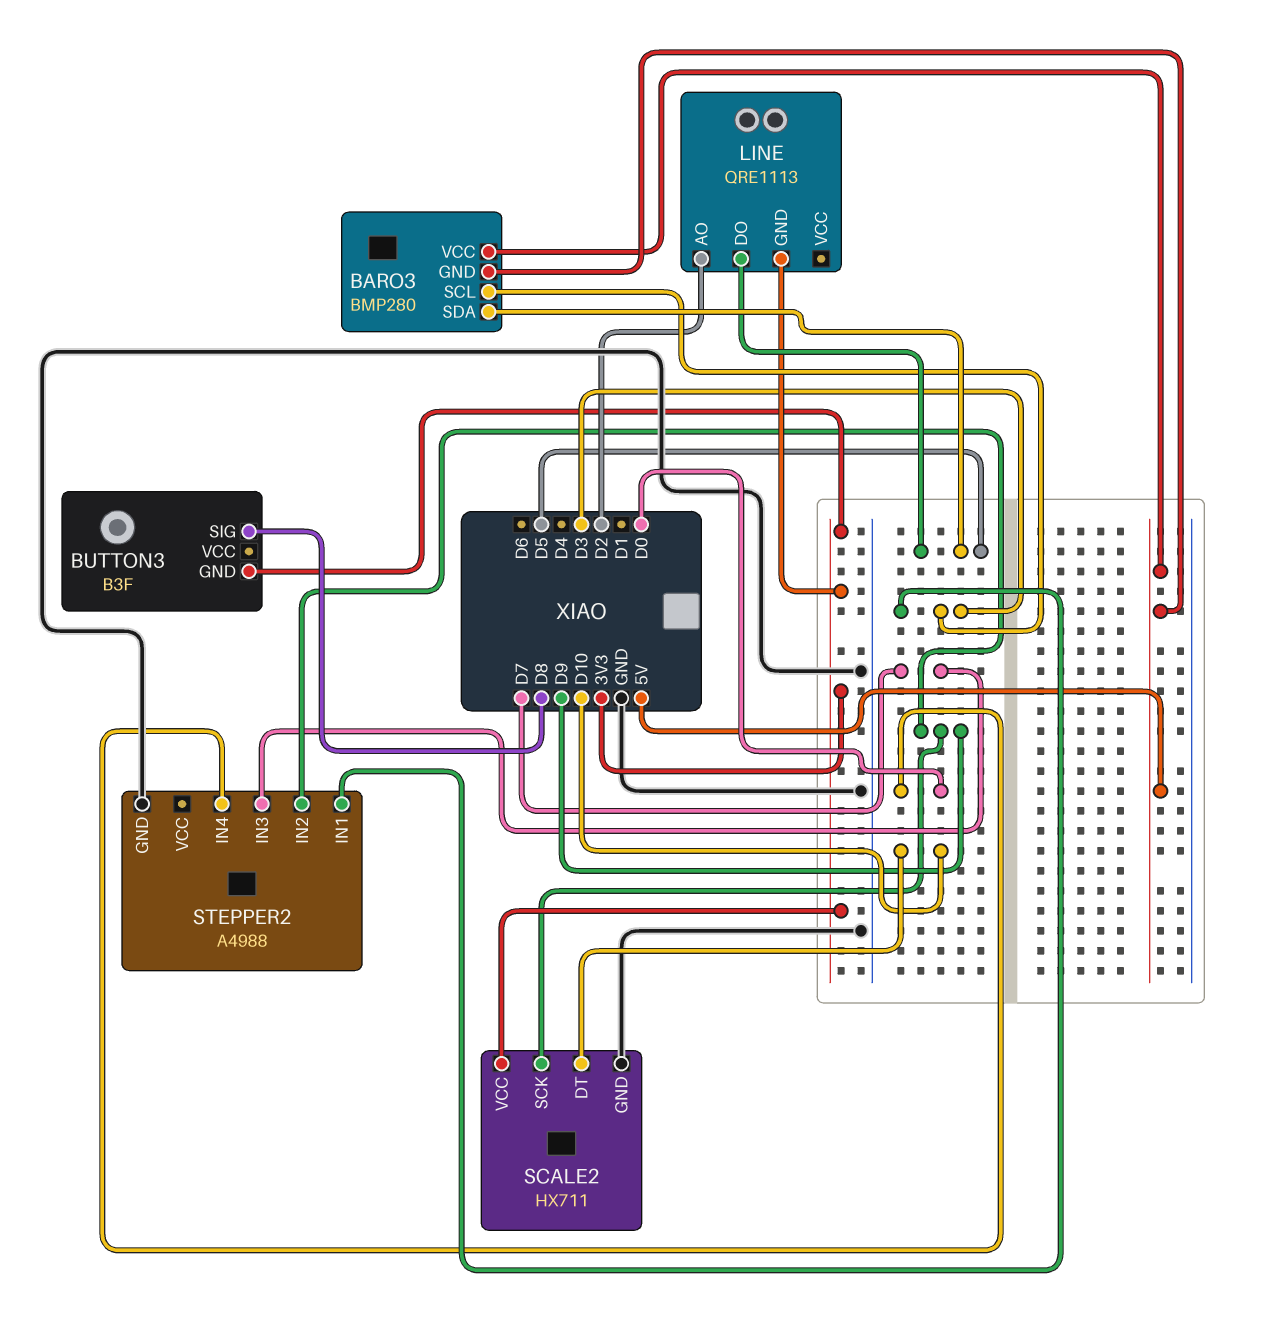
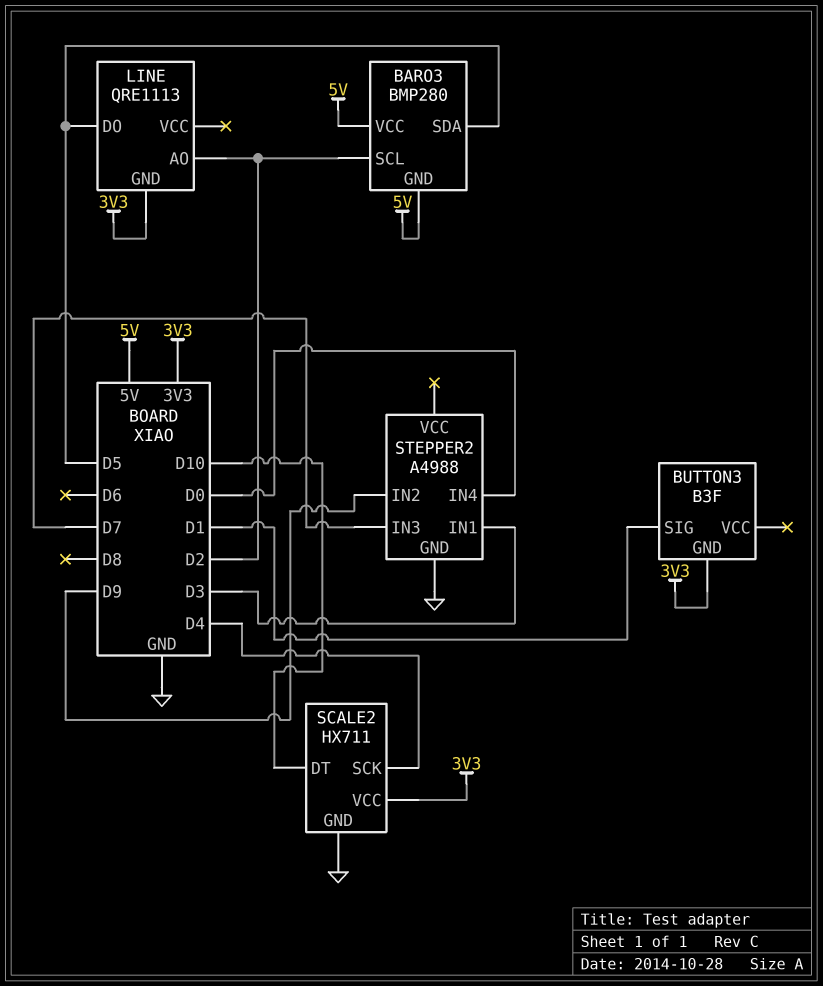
BARO3 pin SCL: D3 -> D2
BUTTON3 pin SIG: D8 -> D1
SCALE2 pin SCK: D9 -> D4

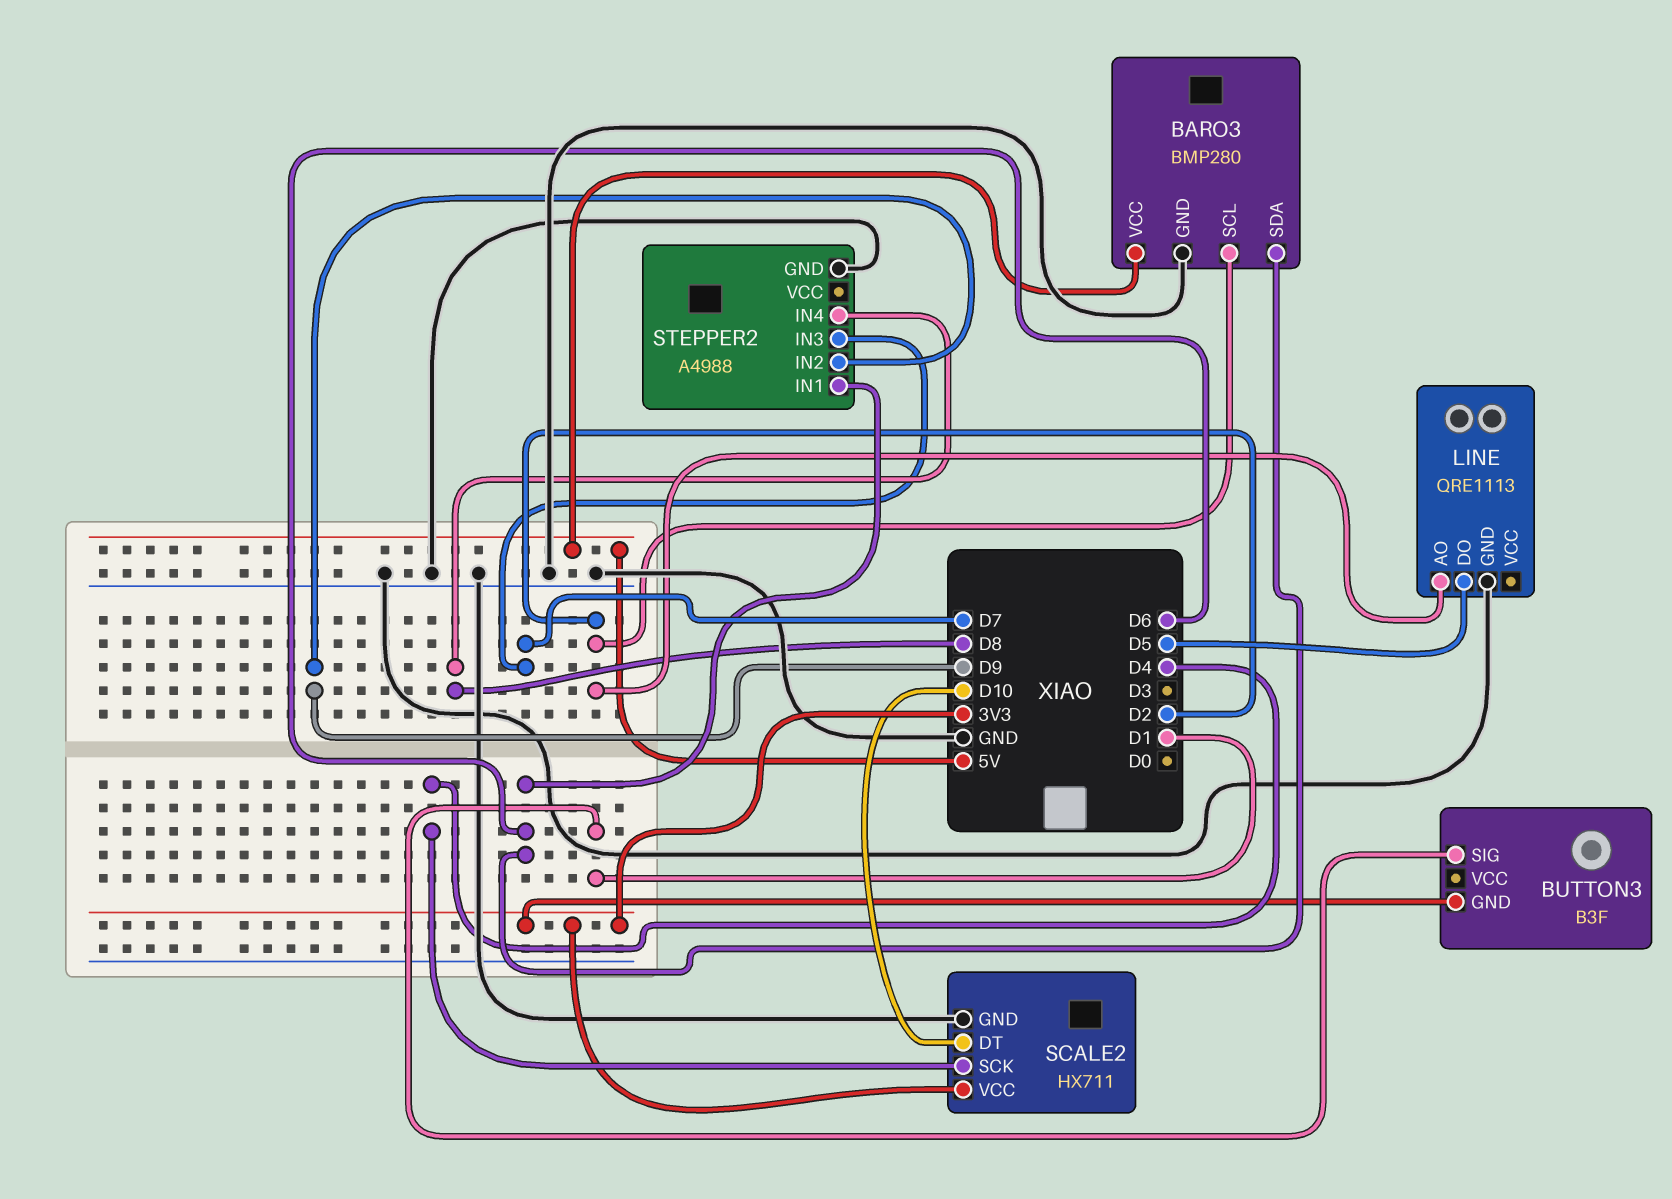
BARO3 pin GND: 5V -> GND
BARO3 pin SDA: D5 -> D6
LINE pin GND: 3V3 -> GND
STEPPER2 pin IN1: D3 -> D6
STEPPER2 pin IN4: D0 -> D8

